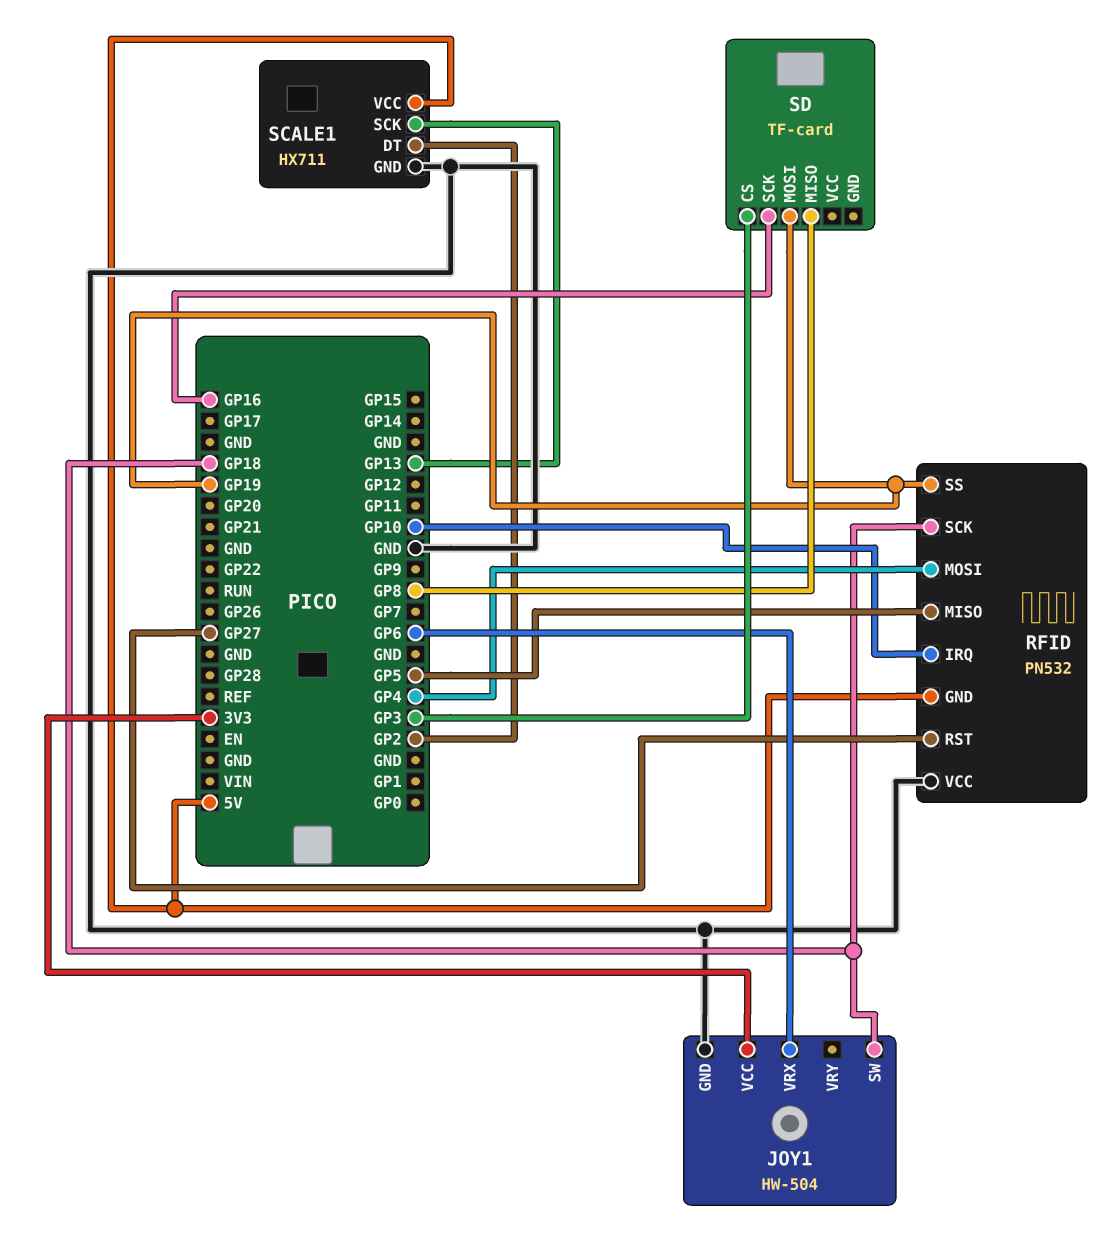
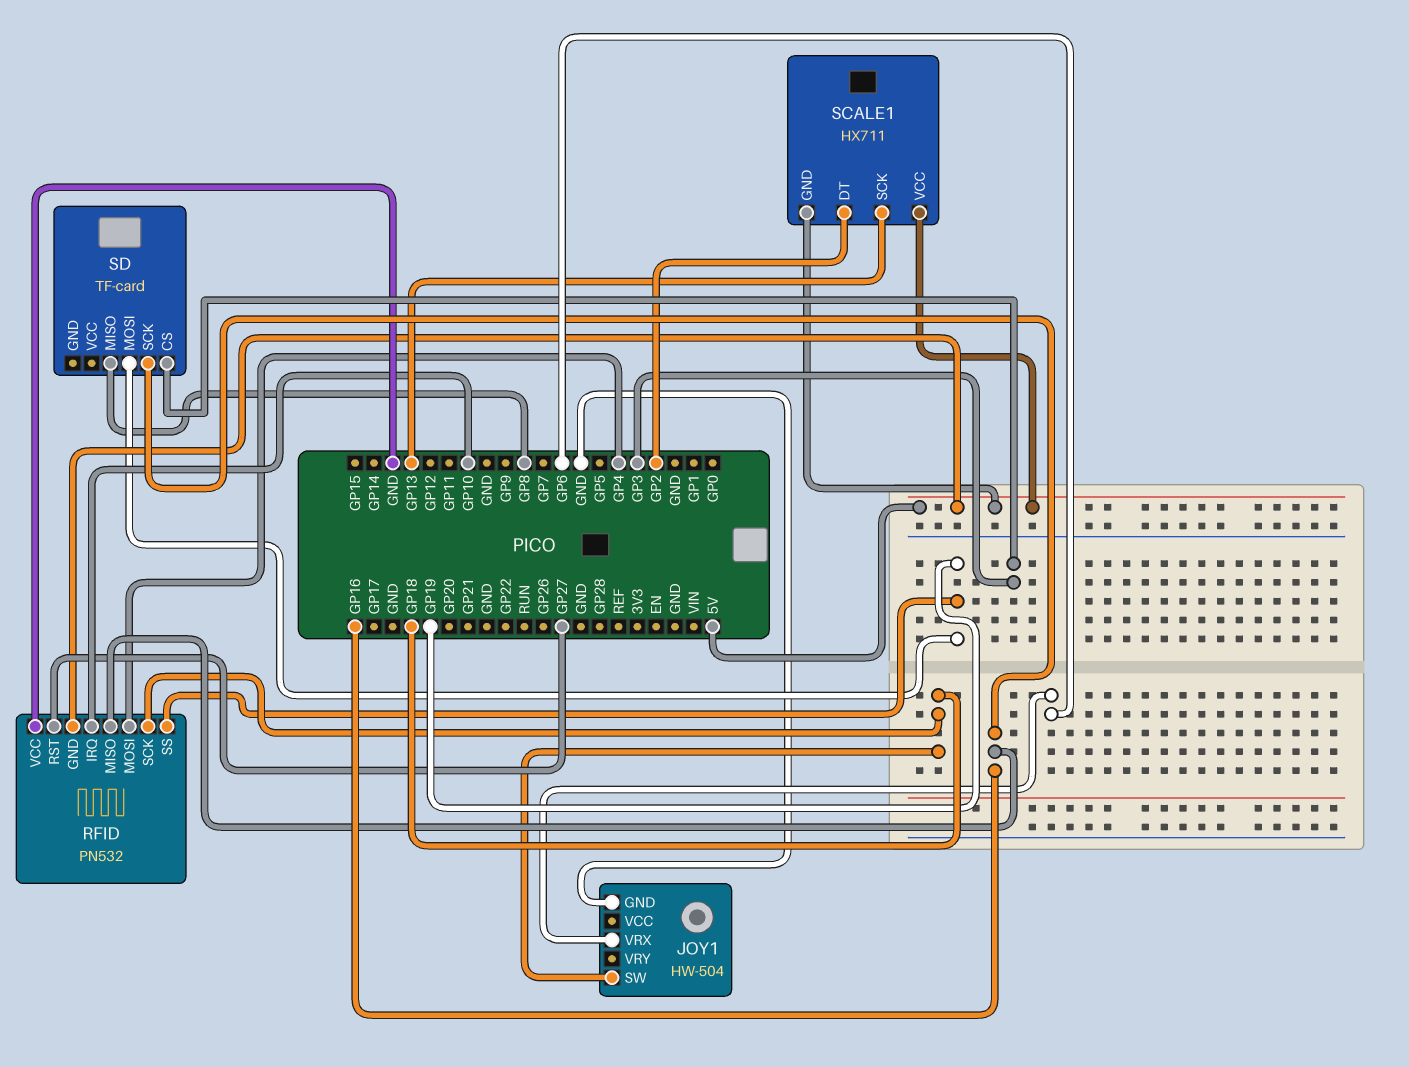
JOY1 pin VCC: 3V3 -> none
RFID pin MISO: GP5 -> GP16
SCALE1 pin GND: GND -> 5V

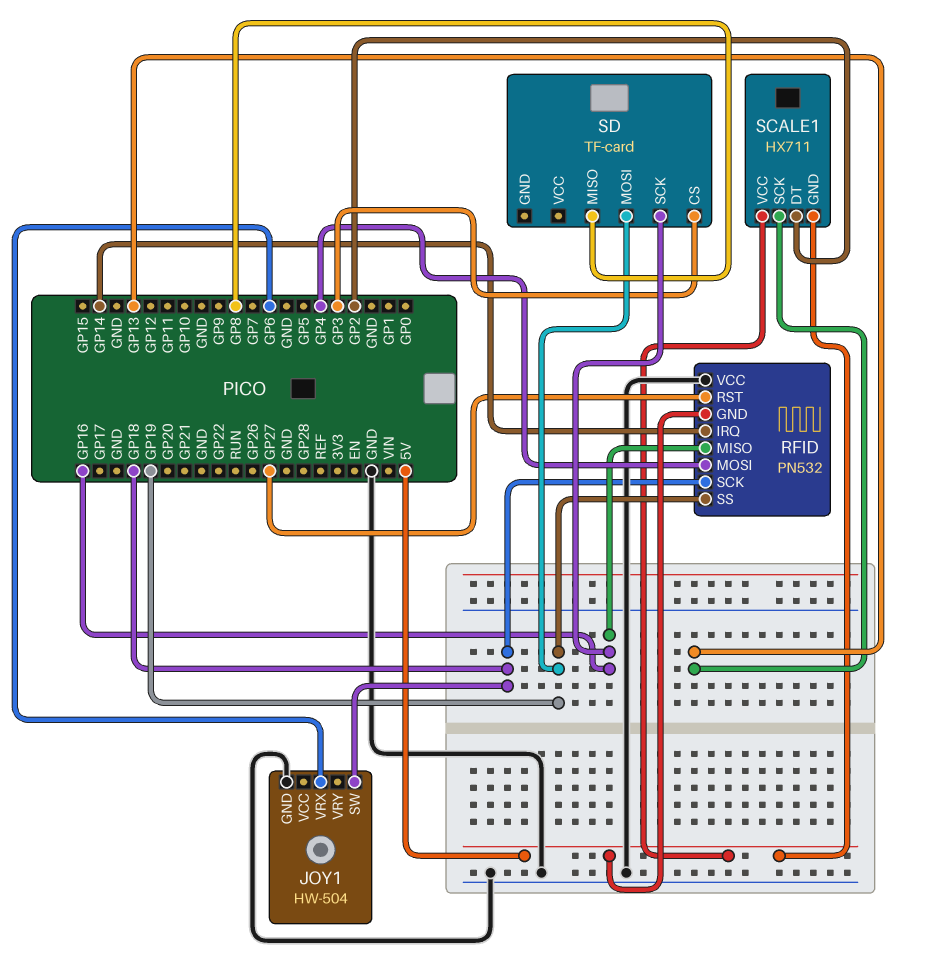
RFID pin IRQ: GP10 -> GP14

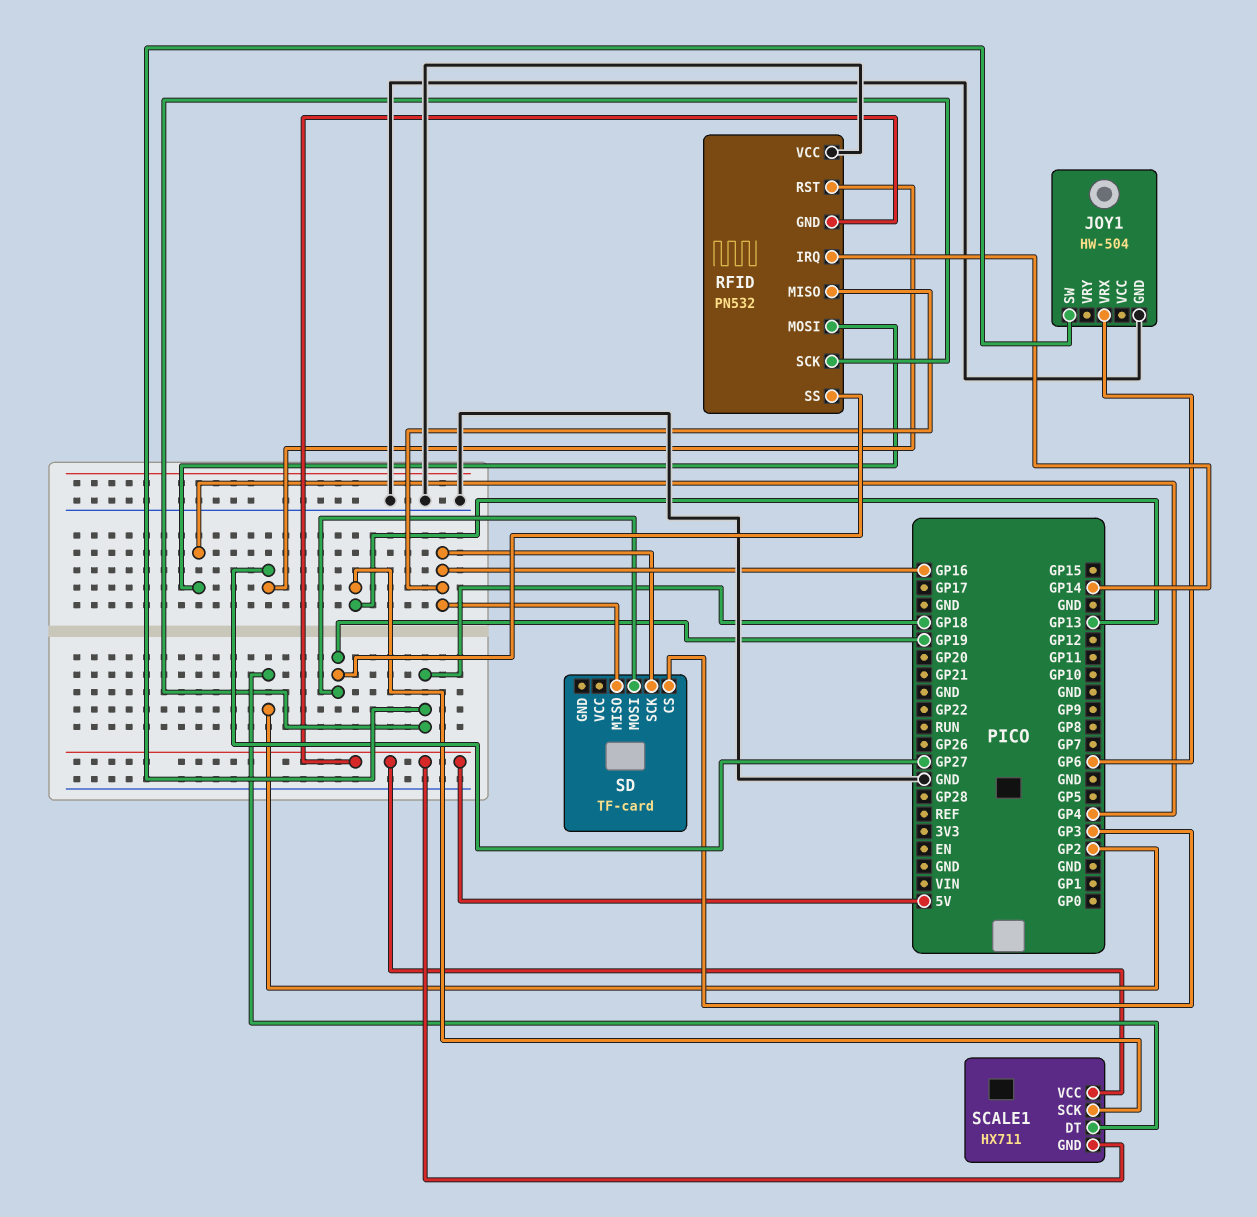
SD pin MISO: GP8 -> GP16

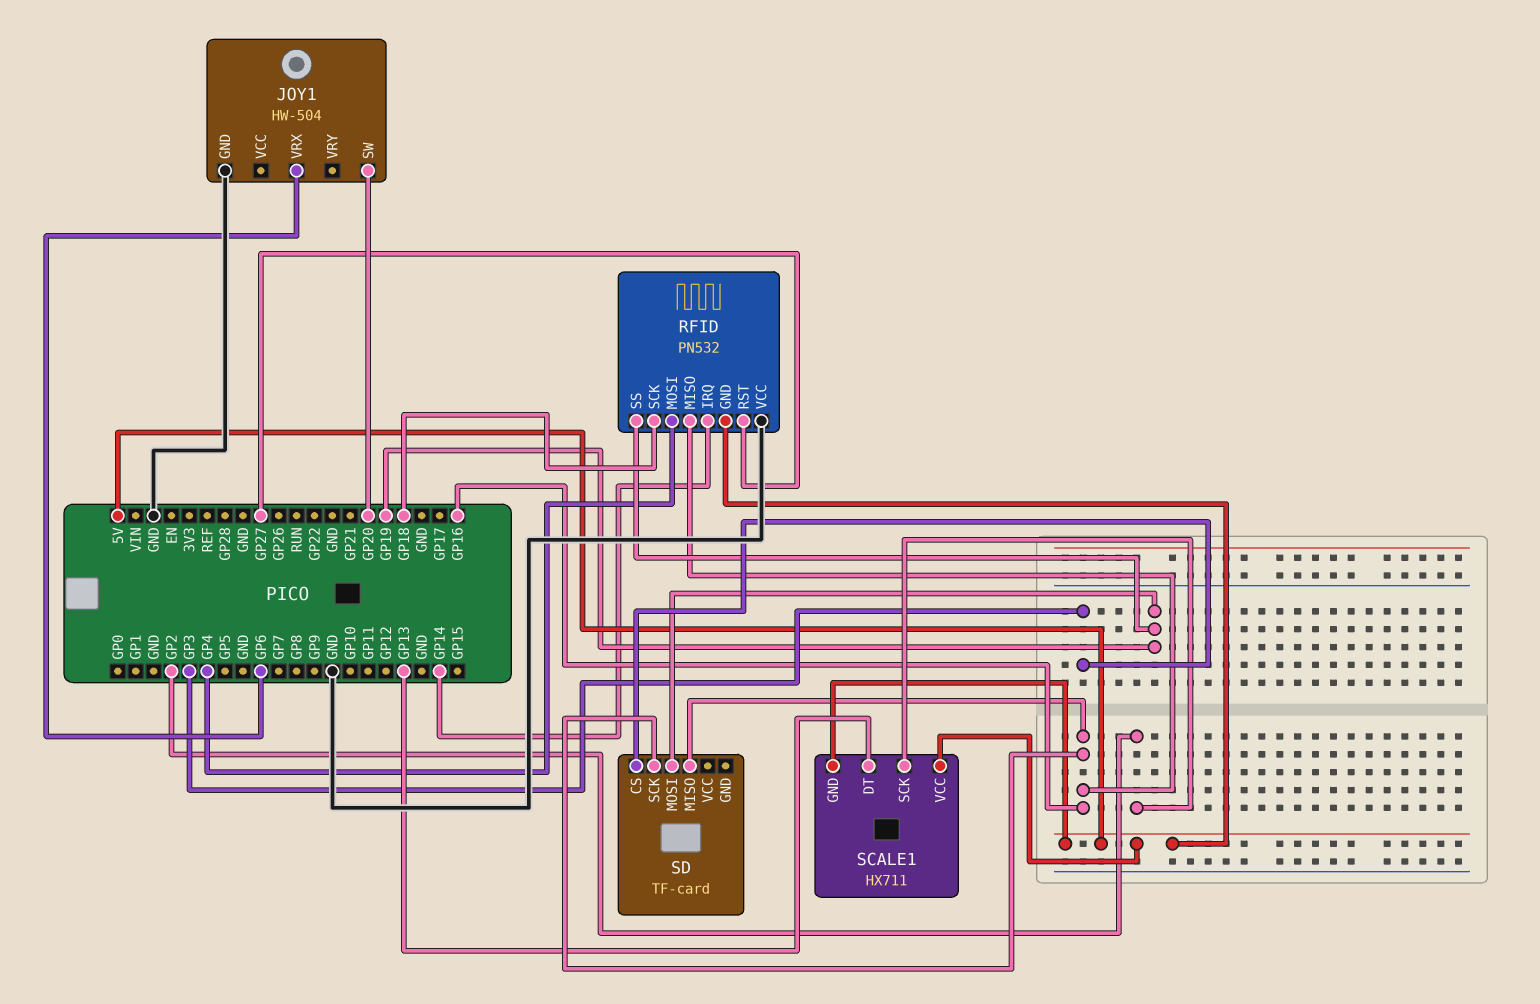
JOY1 pin SW: GP18 -> GP20
SCALE1 pin DT: GP2 -> GP13
SCALE1 pin SCK: GP13 -> GP2

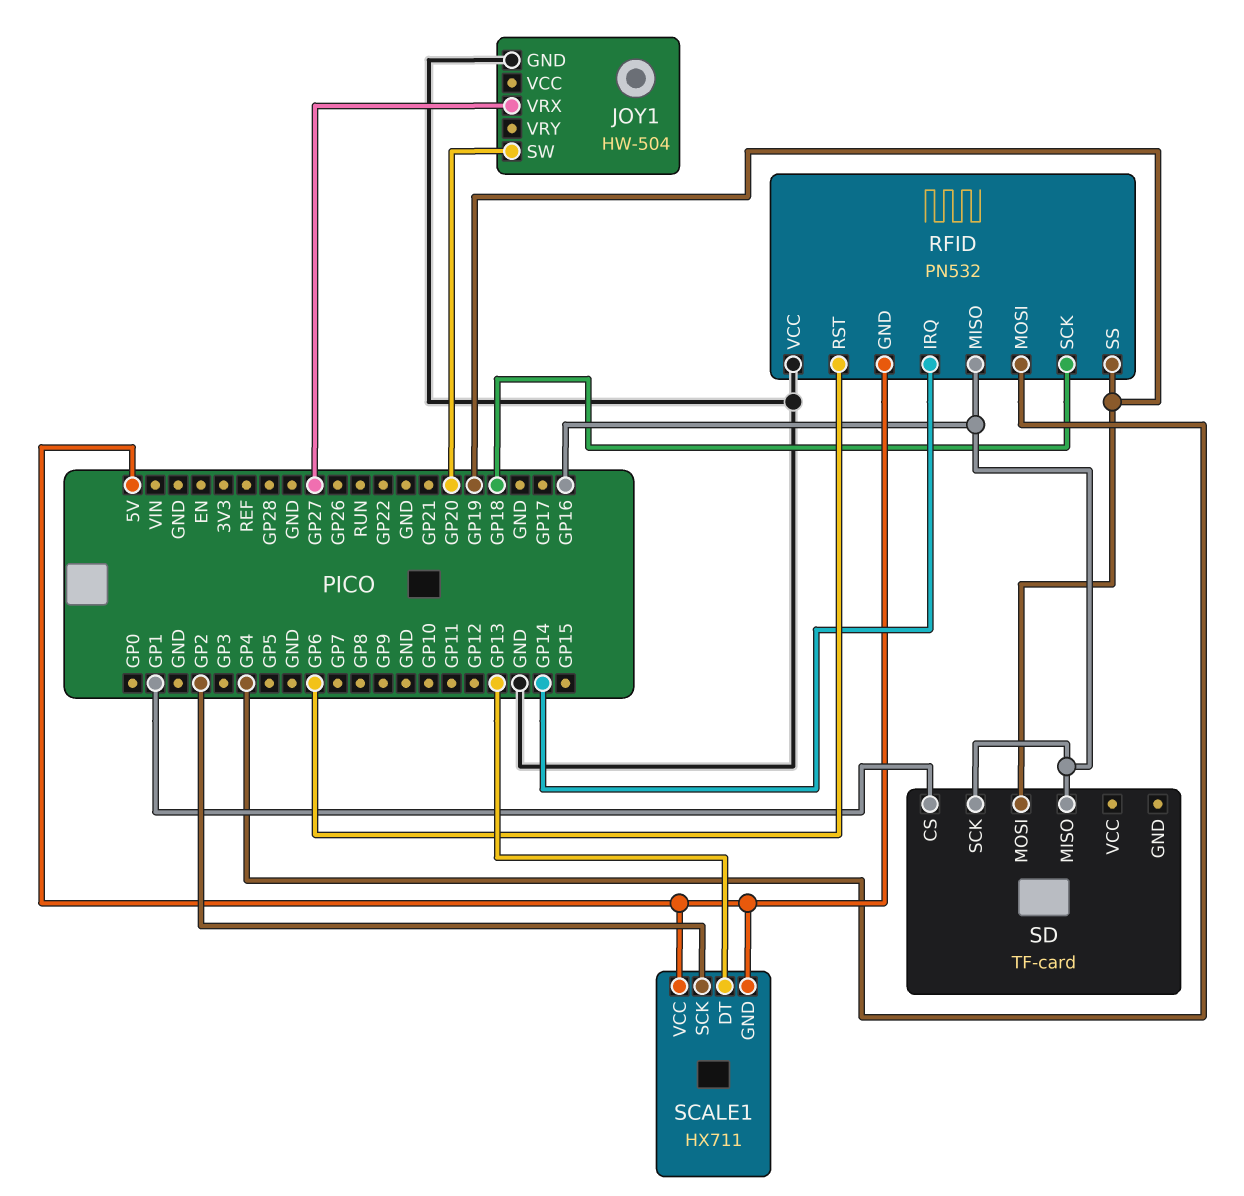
JOY1 pin VRX: GP6 -> GP27
RFID pin RST: GP27 -> GP6
SD pin CS: GP3 -> GP1

